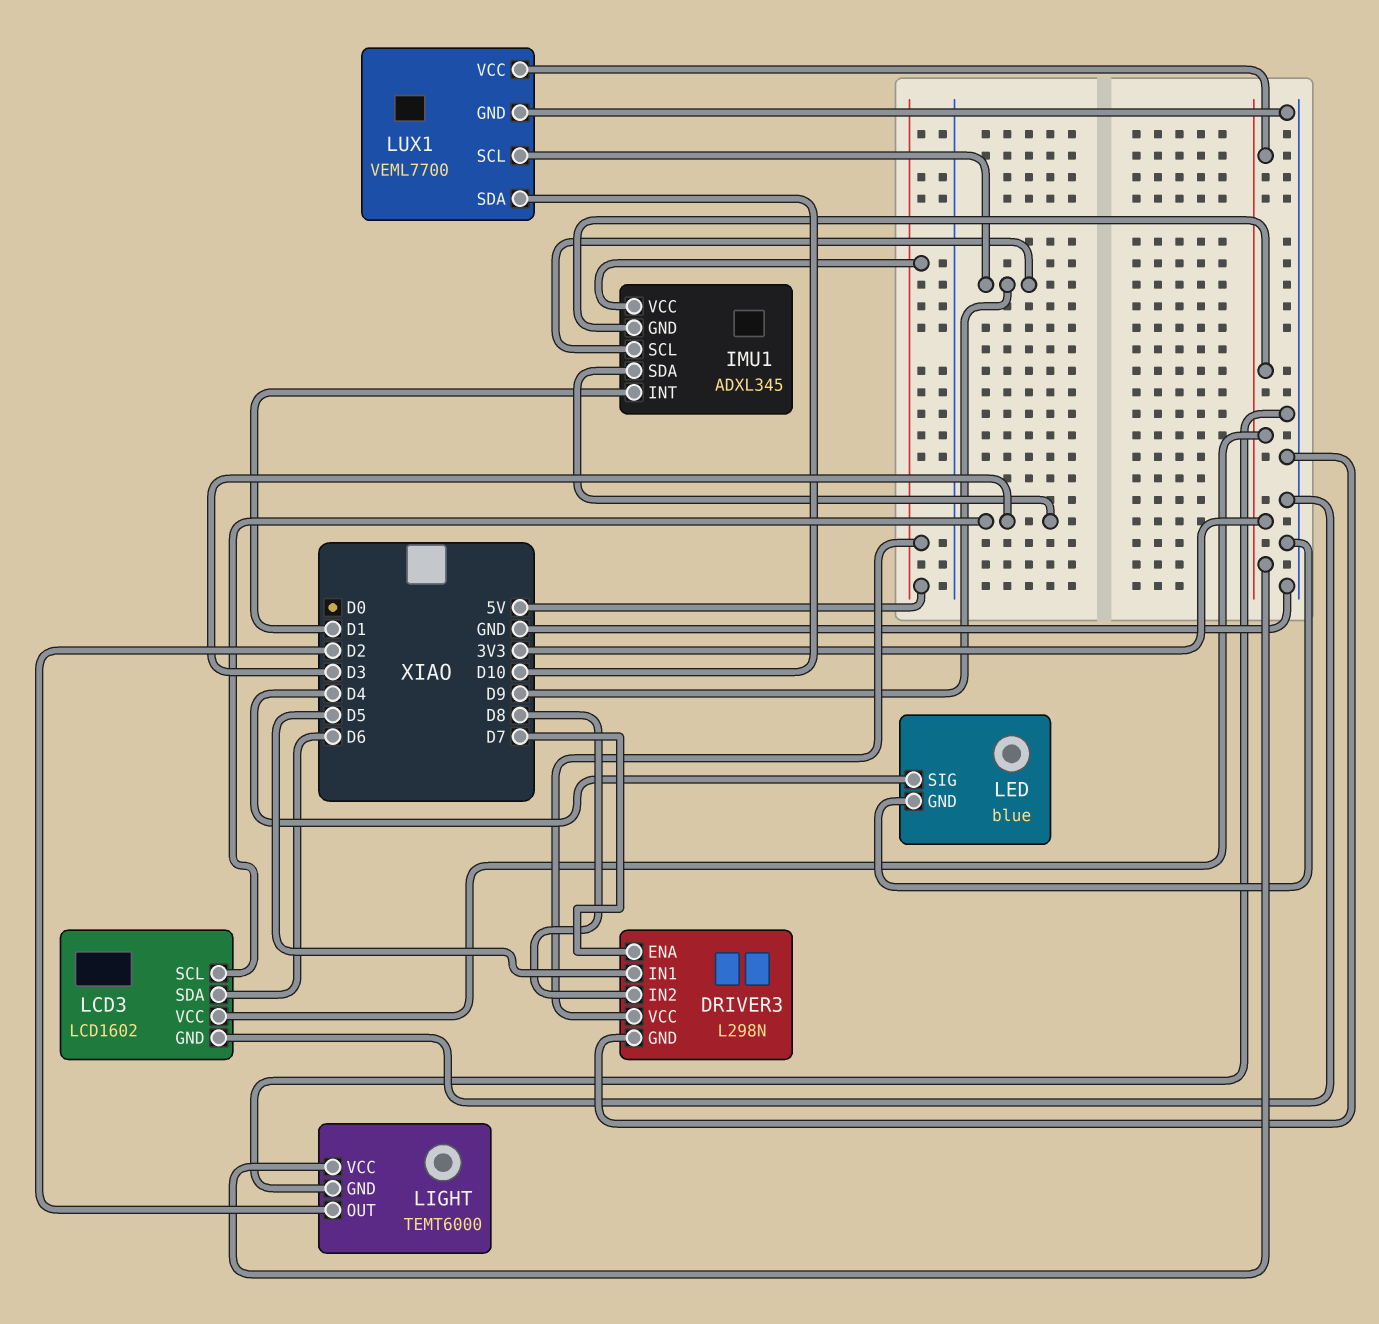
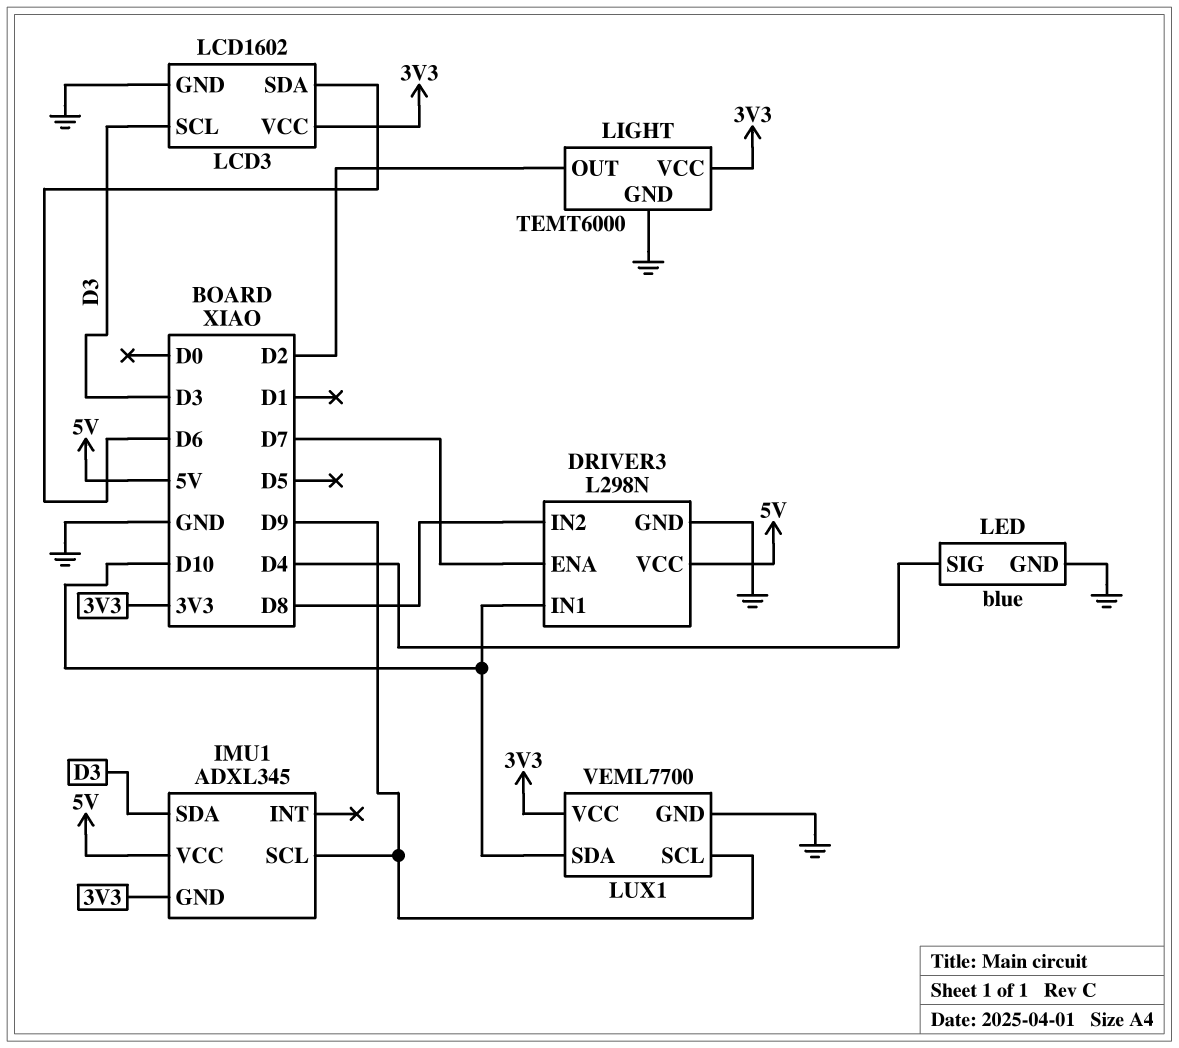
DRIVER3 pin IN1: D5 -> D10
IMU1 pin INT: D1 -> none

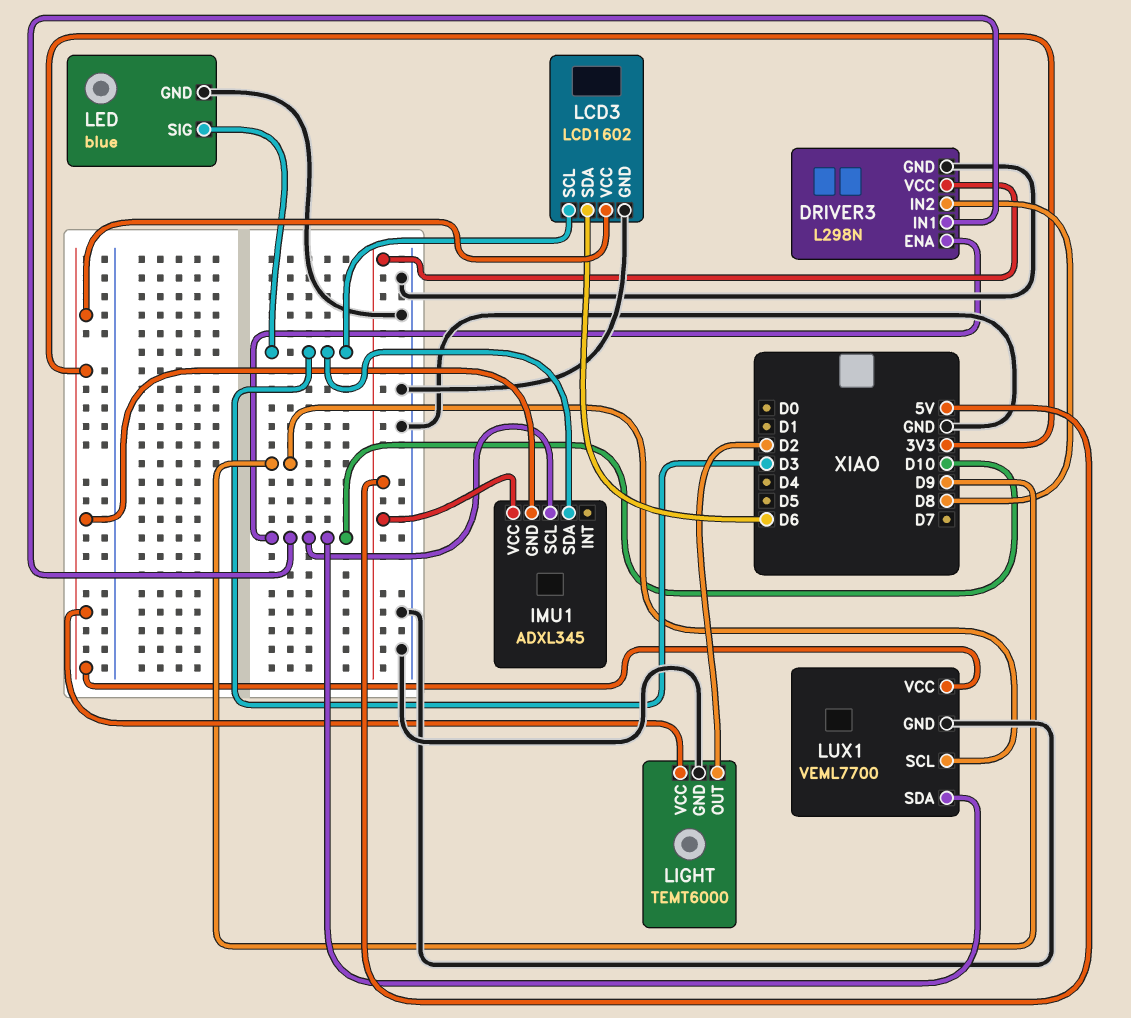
DRIVER3 pin ENA: D7 -> D10
IMU1 pin SCL: D9 -> D10
LED pin SIG: D4 -> D3

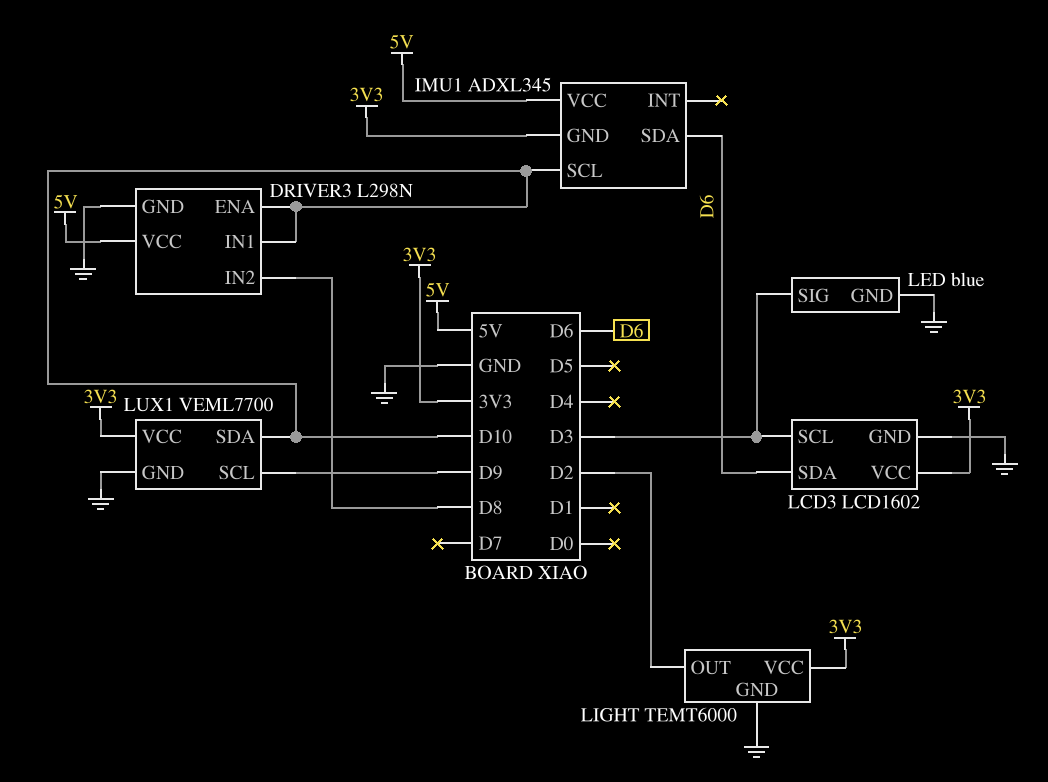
IMU1 pin SDA: D3 -> D6

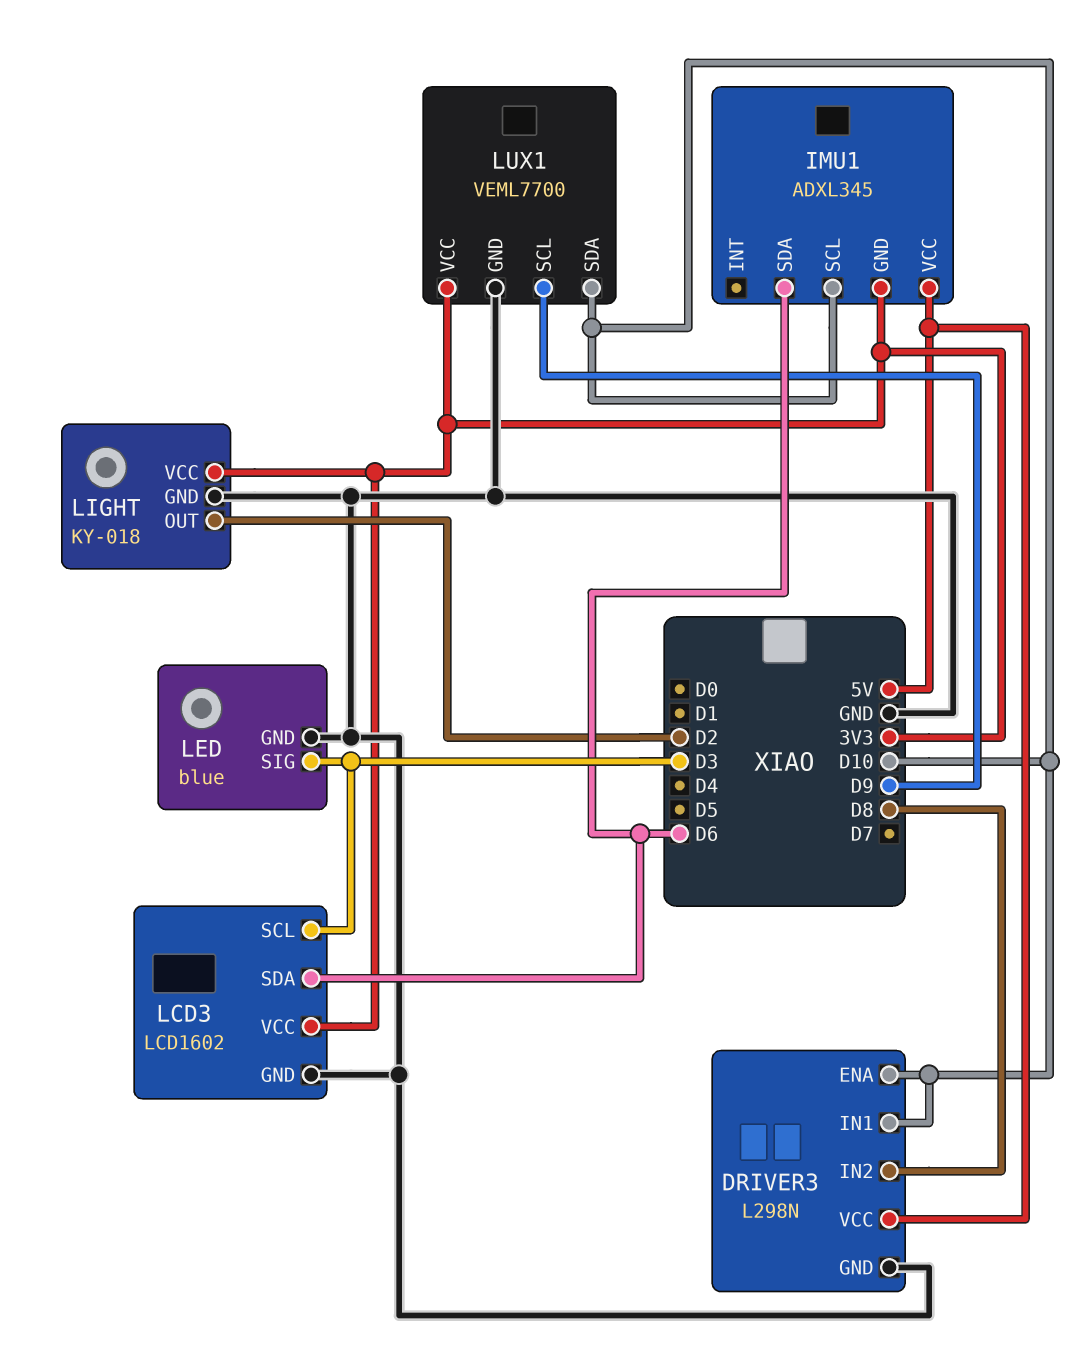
LIGHT: TEMT6000 -> KY-018

